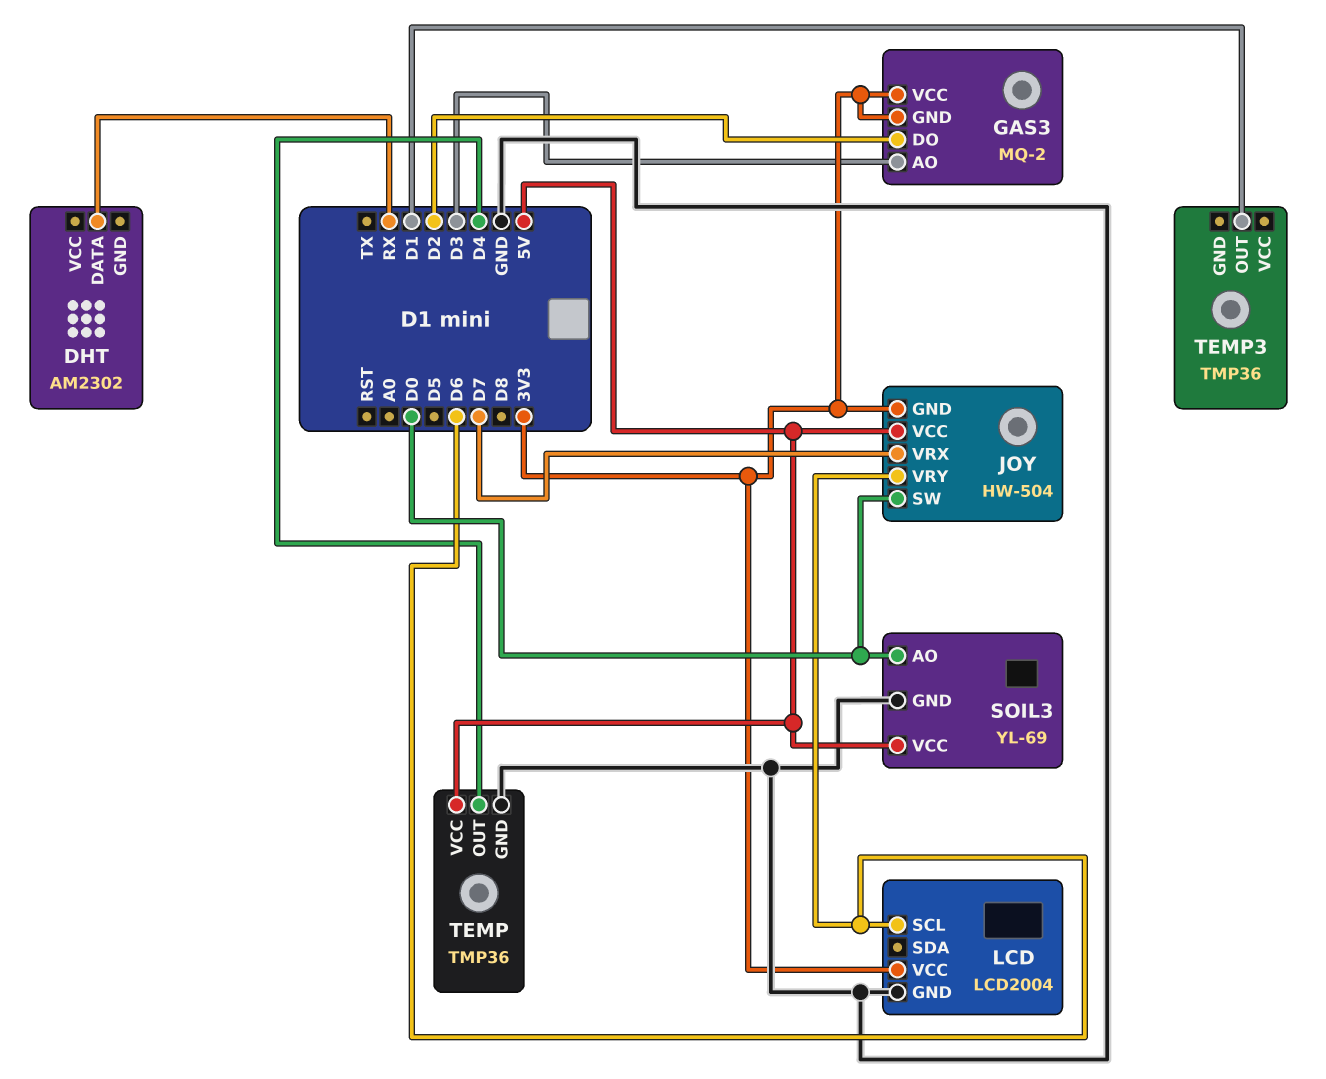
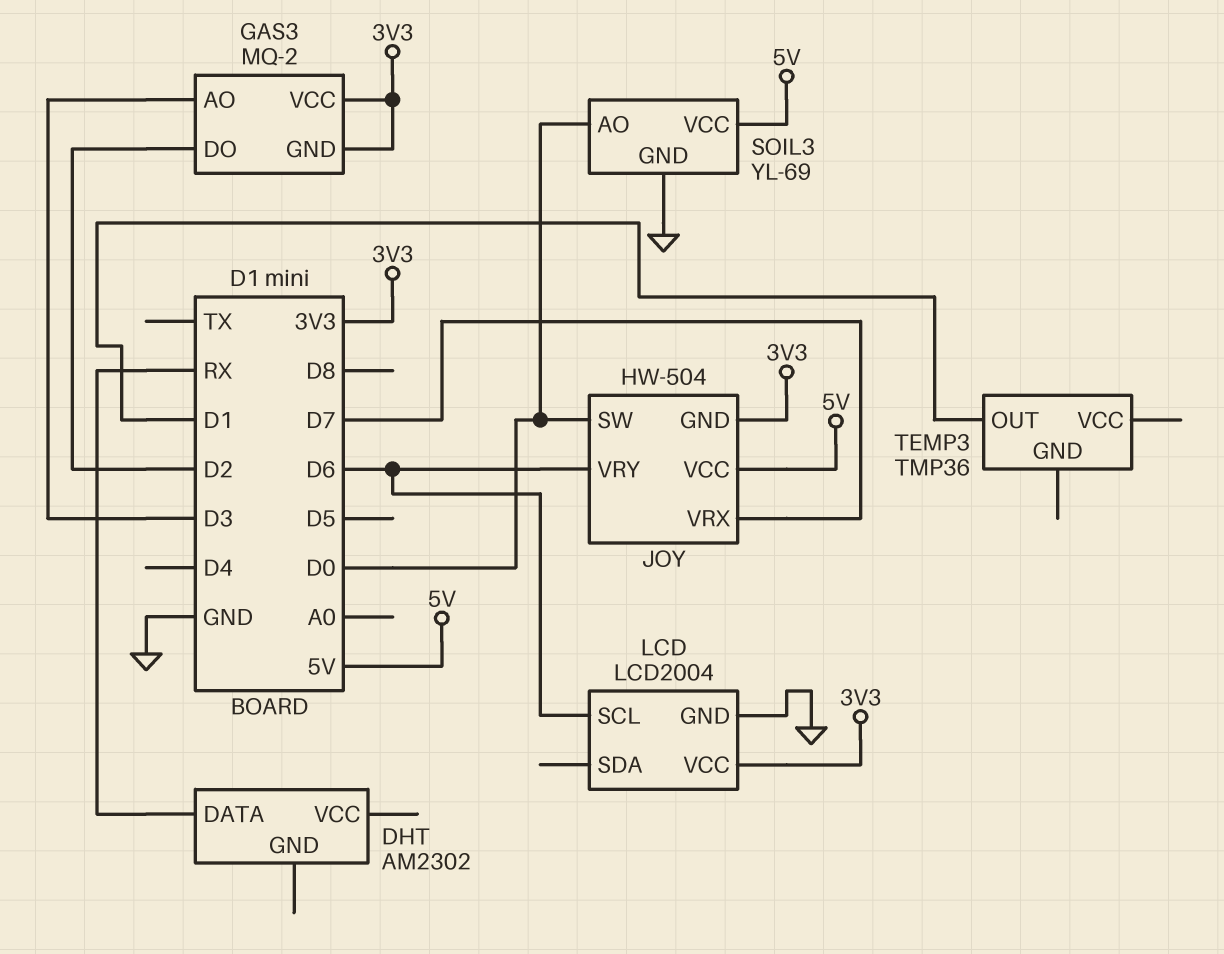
TEMP: TMP36 -> none
TEMP pin GND: GND -> none
TEMP pin OUT: D4 -> none
TEMP pin VCC: 5V -> none

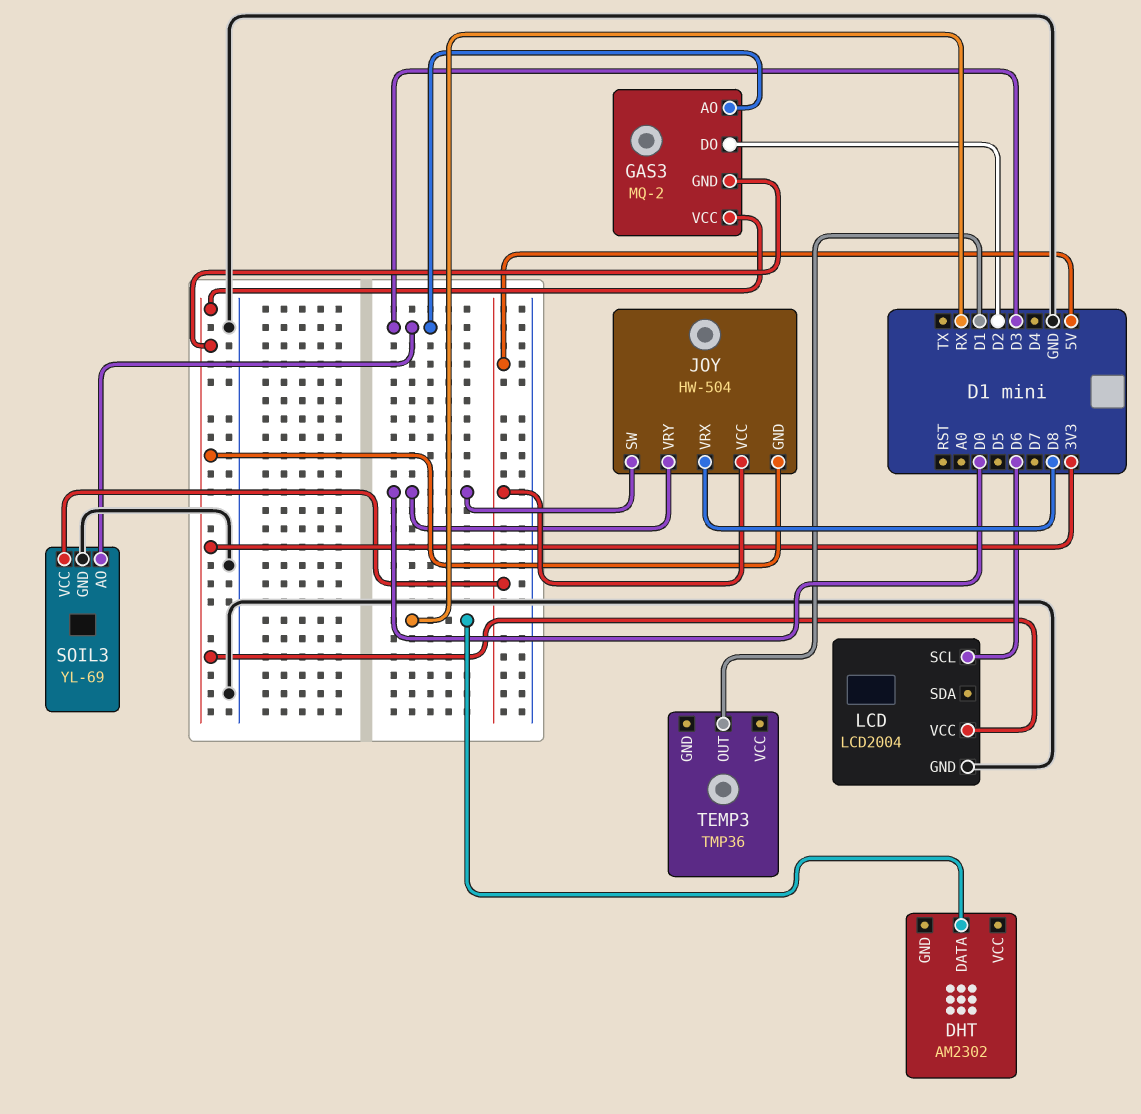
JOY pin VRX: D7 -> D8
JOY pin VRY: D6 -> D0
SOIL3 pin AO: D0 -> D3

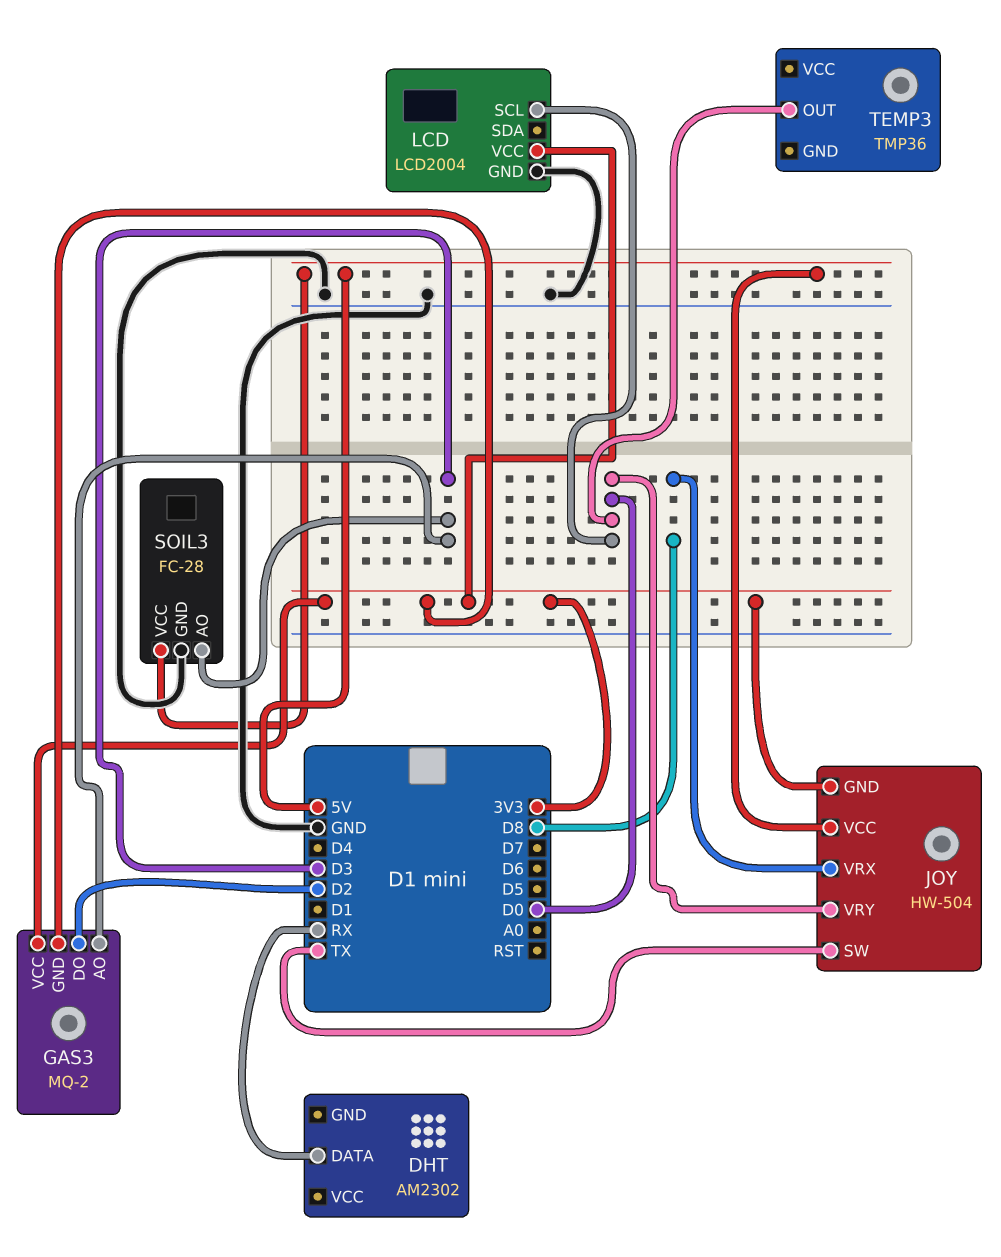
JOY pin SW: D0 -> TX
LCD pin SCL: D6 -> D0
SOIL3: YL-69 -> FC-28
TEMP3 pin OUT: D1 -> D0

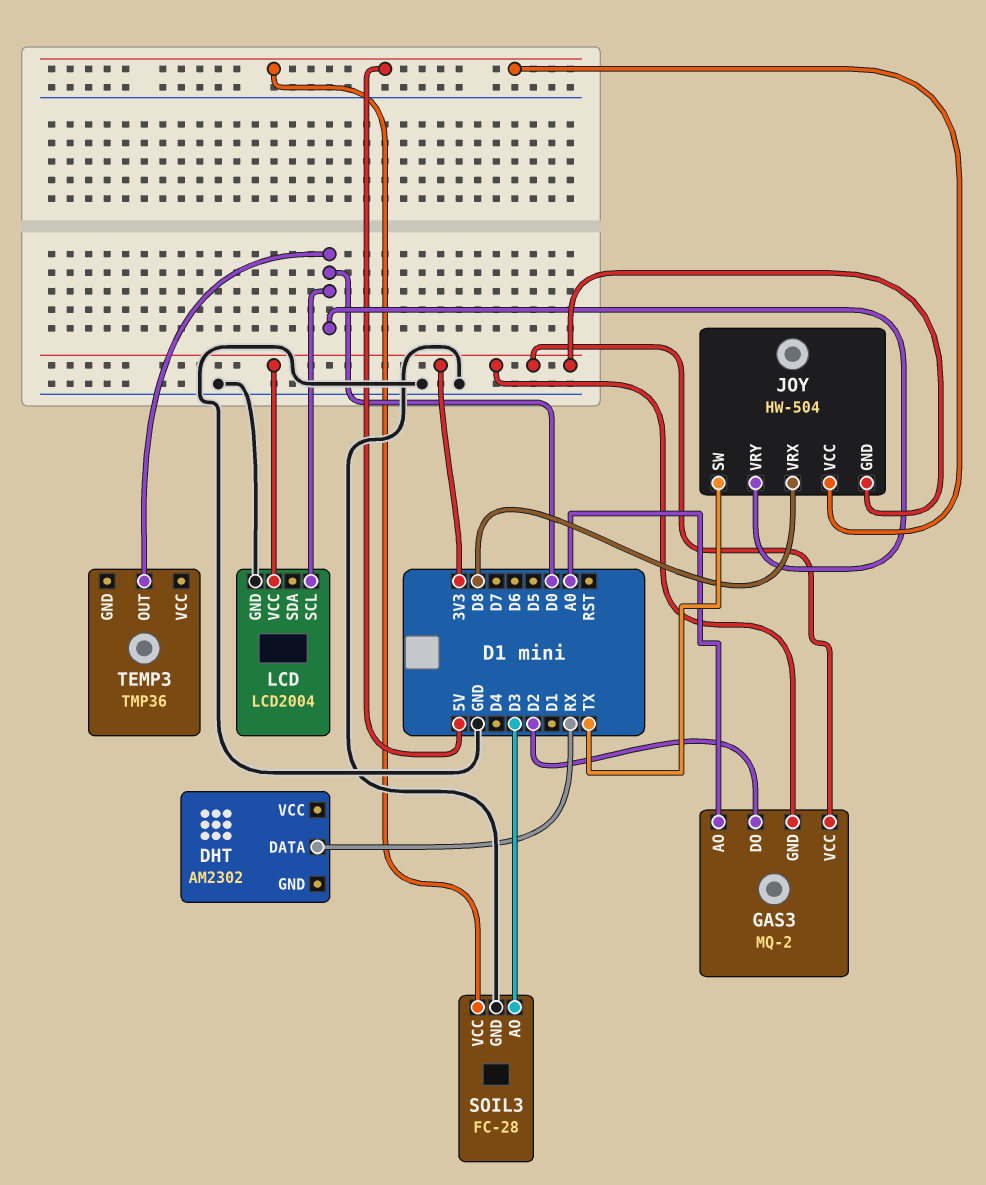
GAS3 pin AO: D3 -> A0

